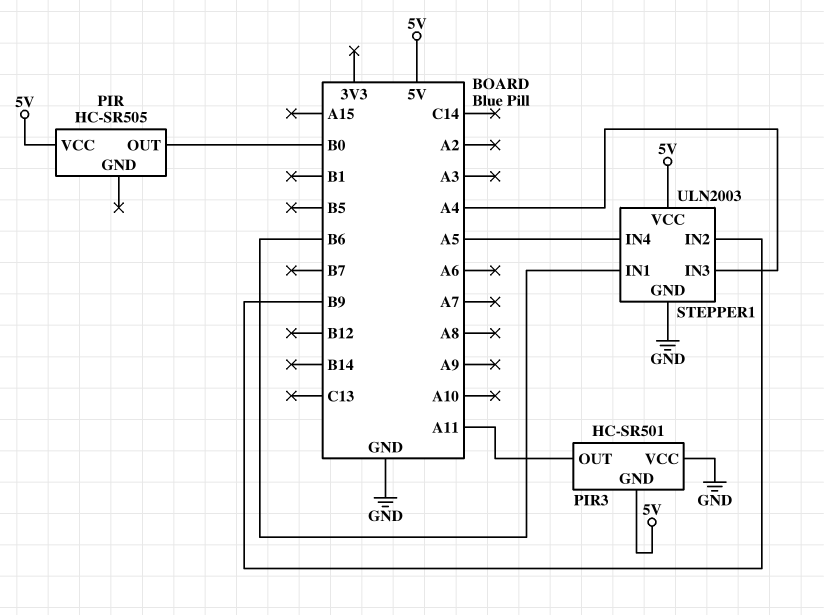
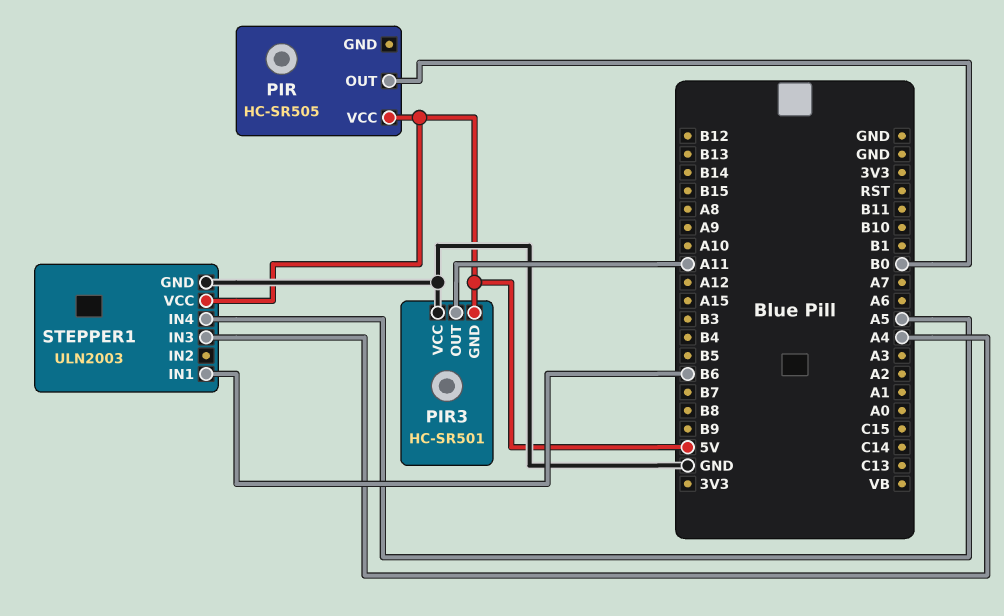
STEPPER1 pin IN2: B9 -> none

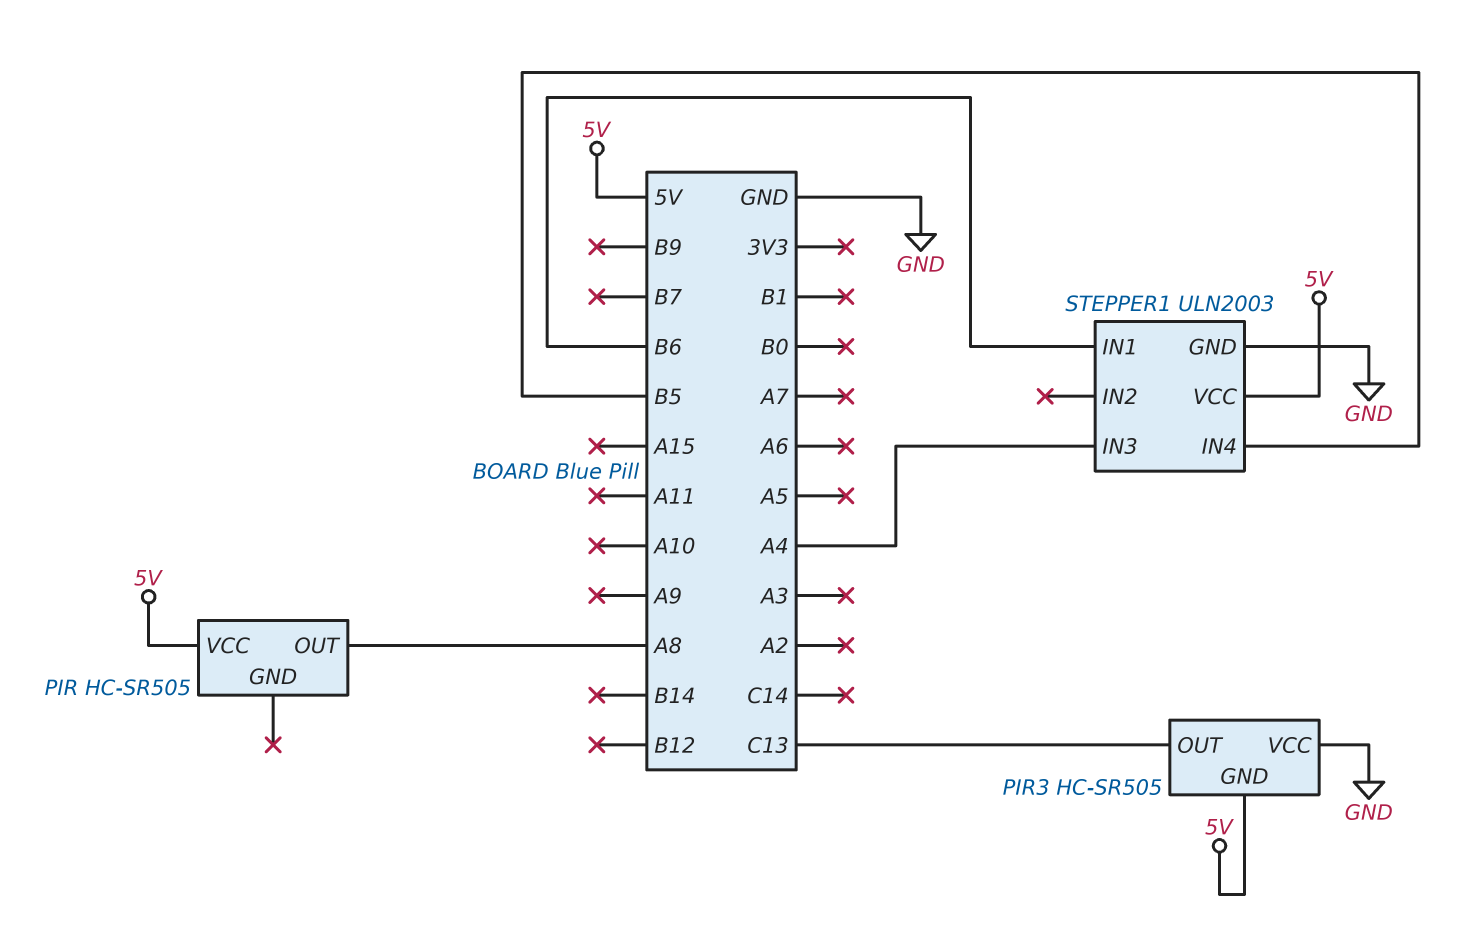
PIR pin OUT: B0 -> A8
PIR3: HC-SR501 -> HC-SR505
PIR3 pin OUT: A11 -> C13
STEPPER1 pin IN4: A5 -> B5

